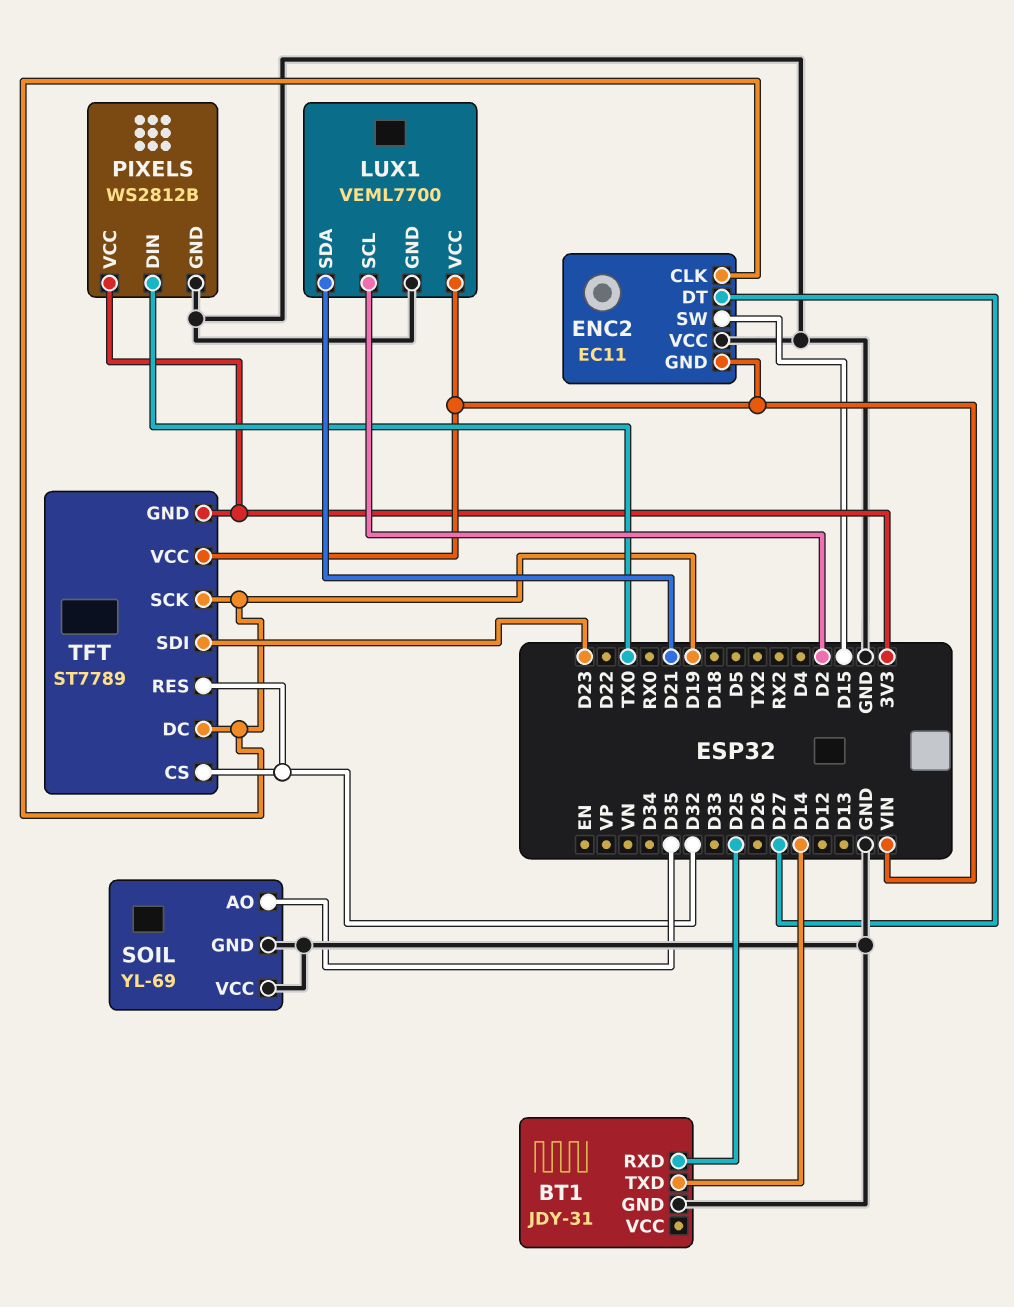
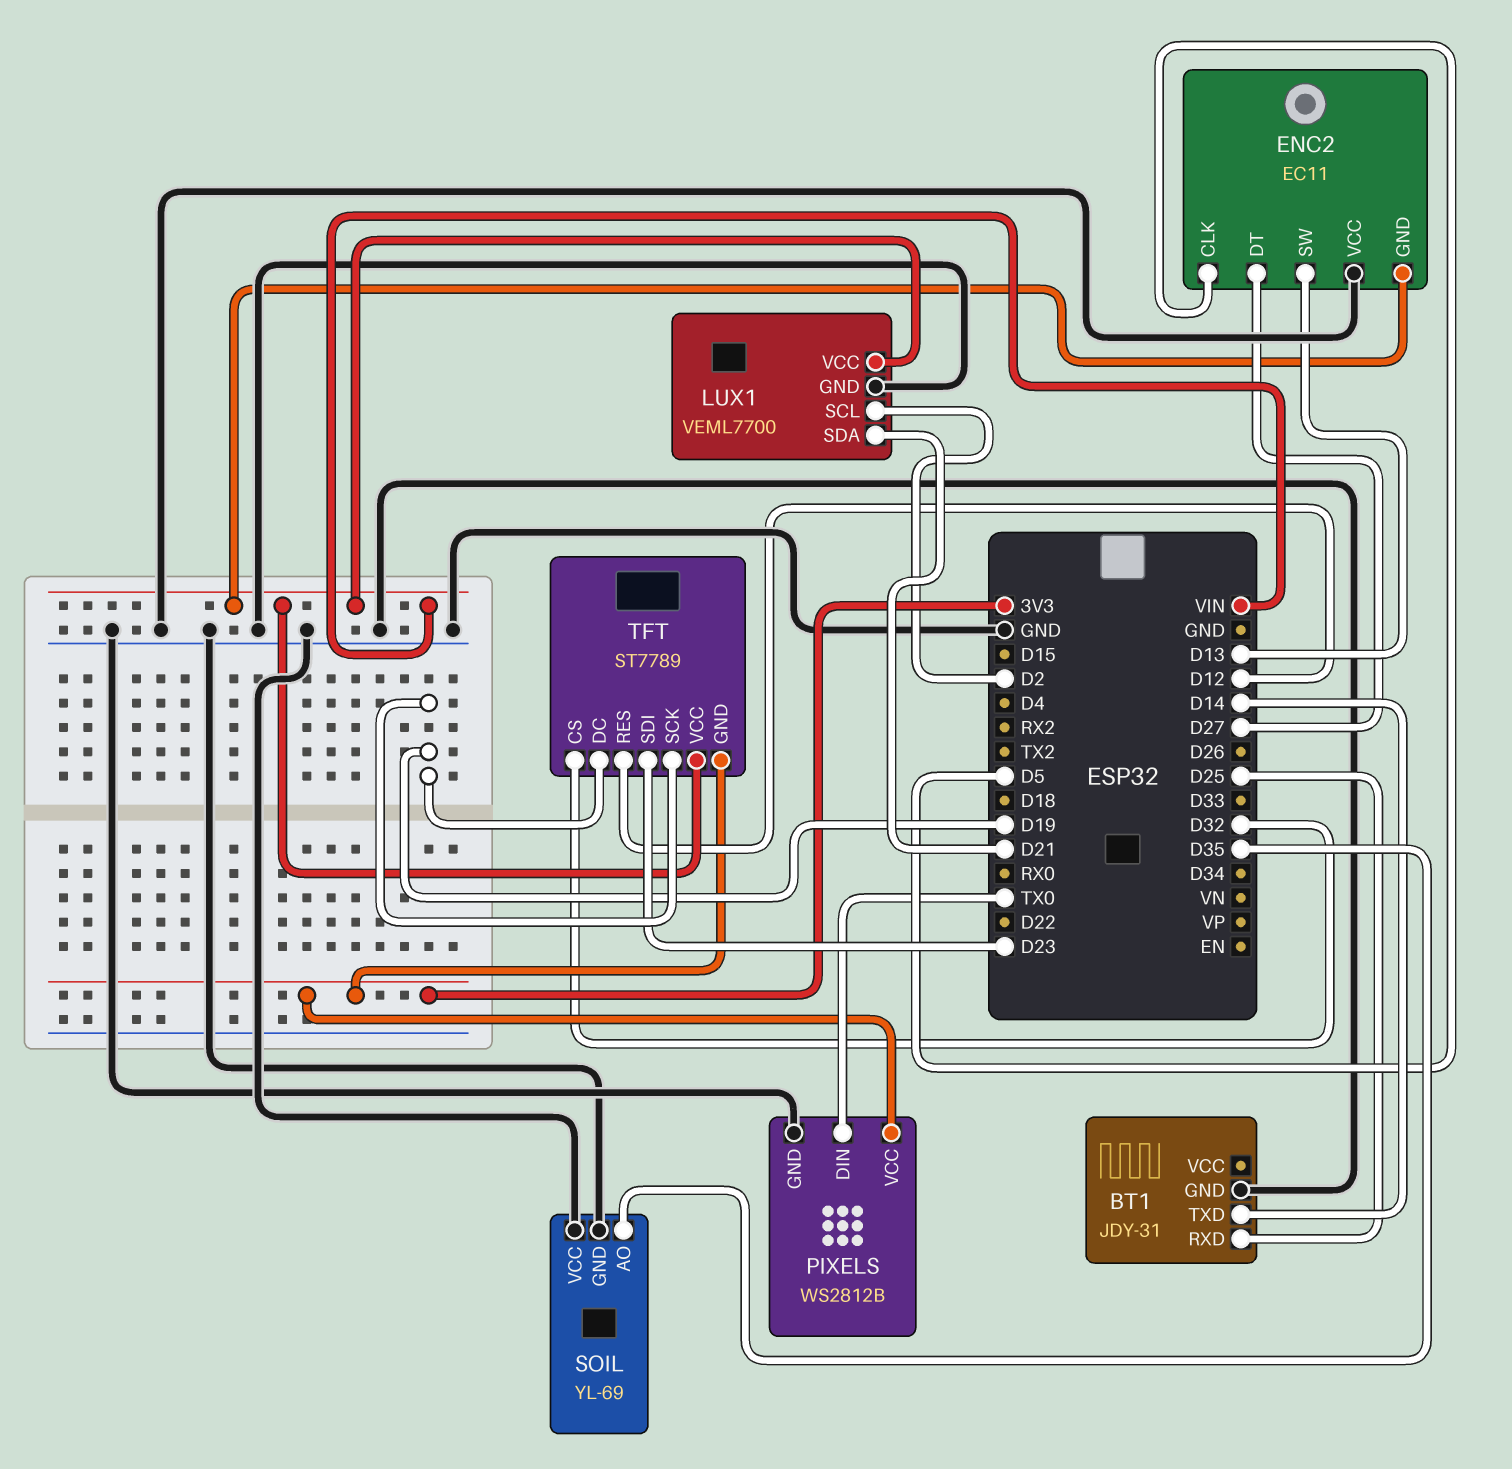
ENC2 pin CLK: D19 -> D5
ENC2 pin SW: D15 -> D13
TFT pin RES: D32 -> D12

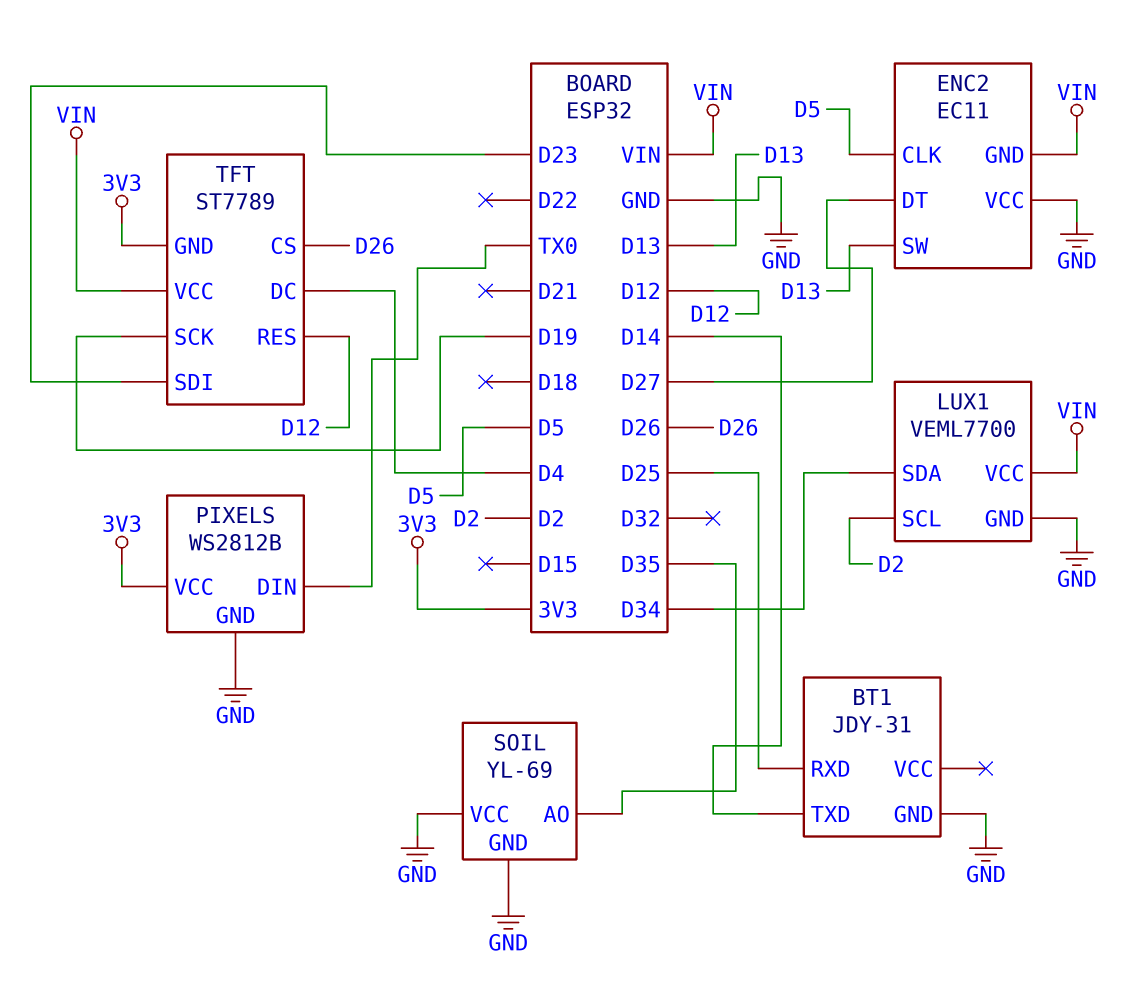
LUX1 pin SDA: D21 -> D34
TFT pin CS: D32 -> D26
TFT pin DC: D19 -> D4

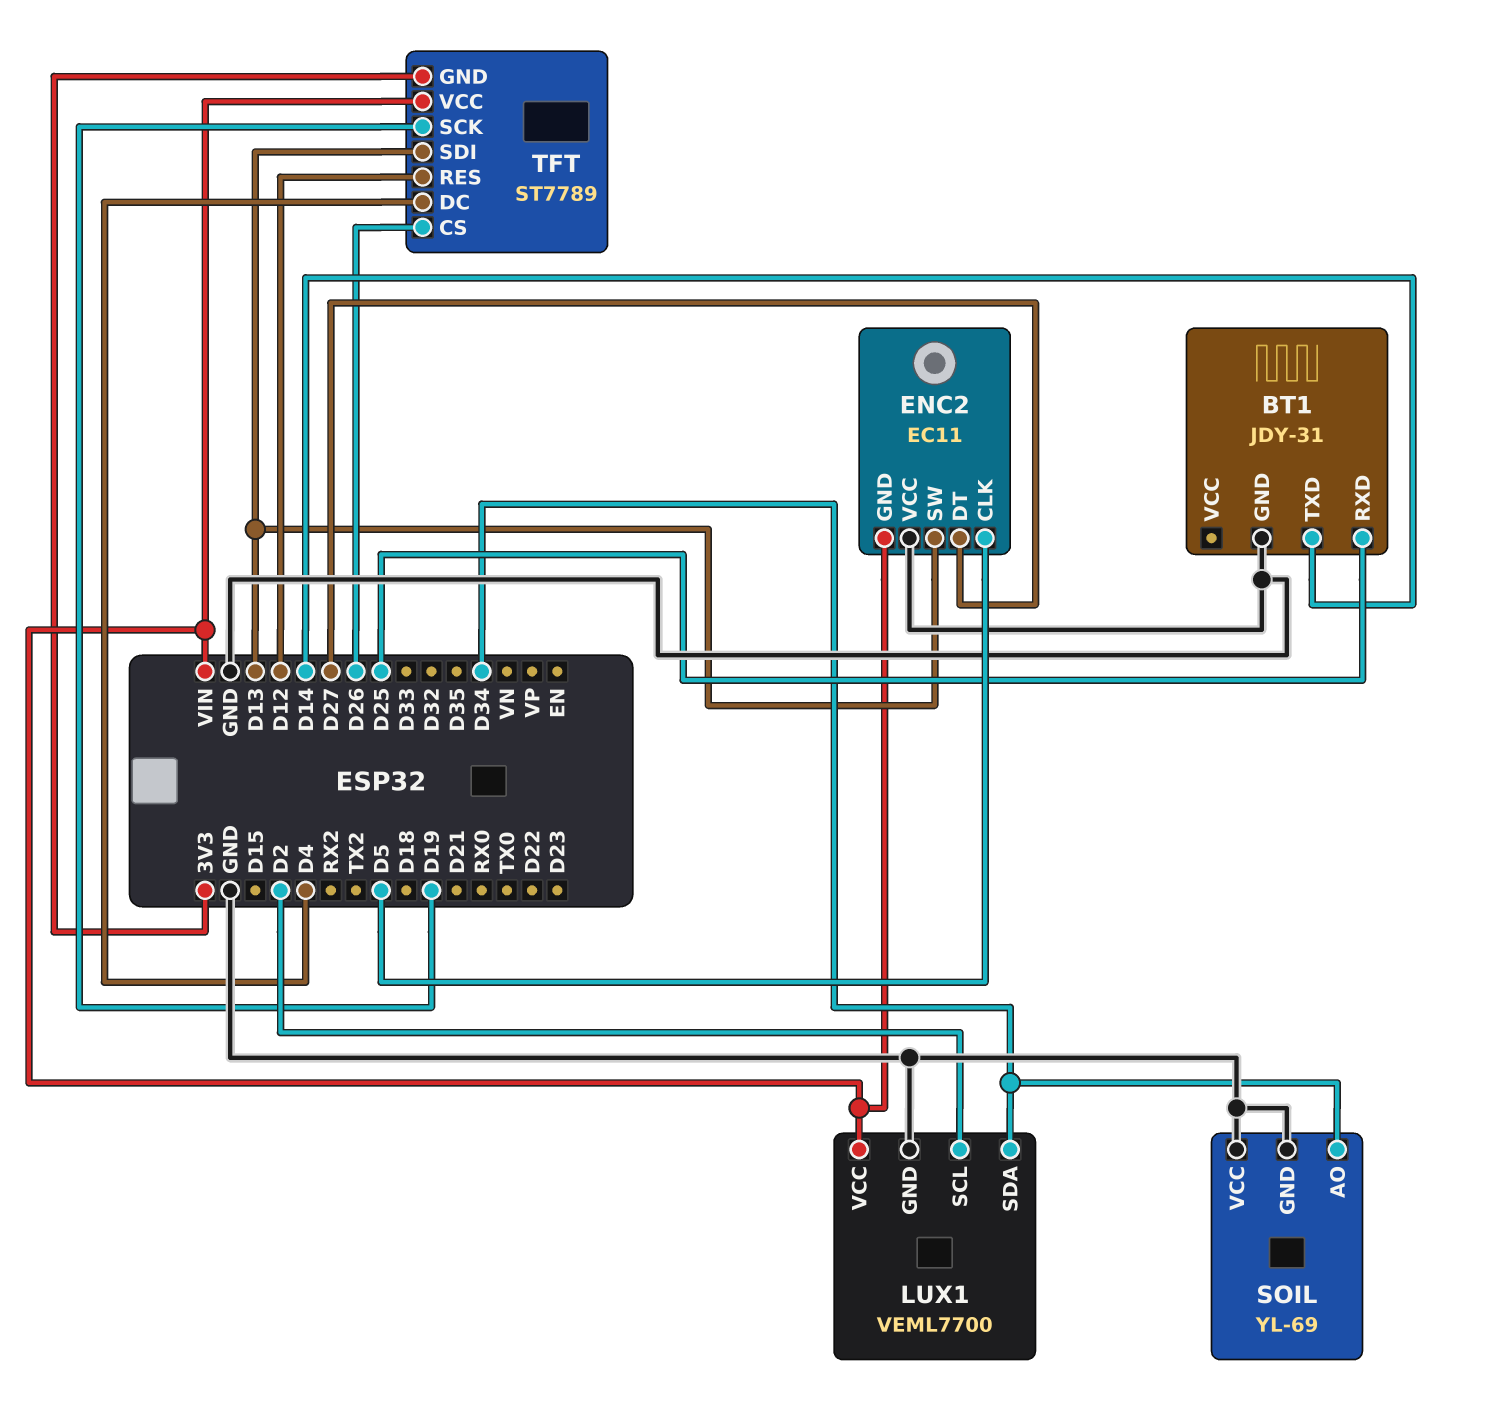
PIXELS: WS2812B -> none
PIXELS pin DIN: TX0 -> none
PIXELS pin GND: GND -> none
PIXELS pin VCC: 3V3 -> none
SOIL pin AO: D35 -> D34
TFT pin SDI: D23 -> D13

